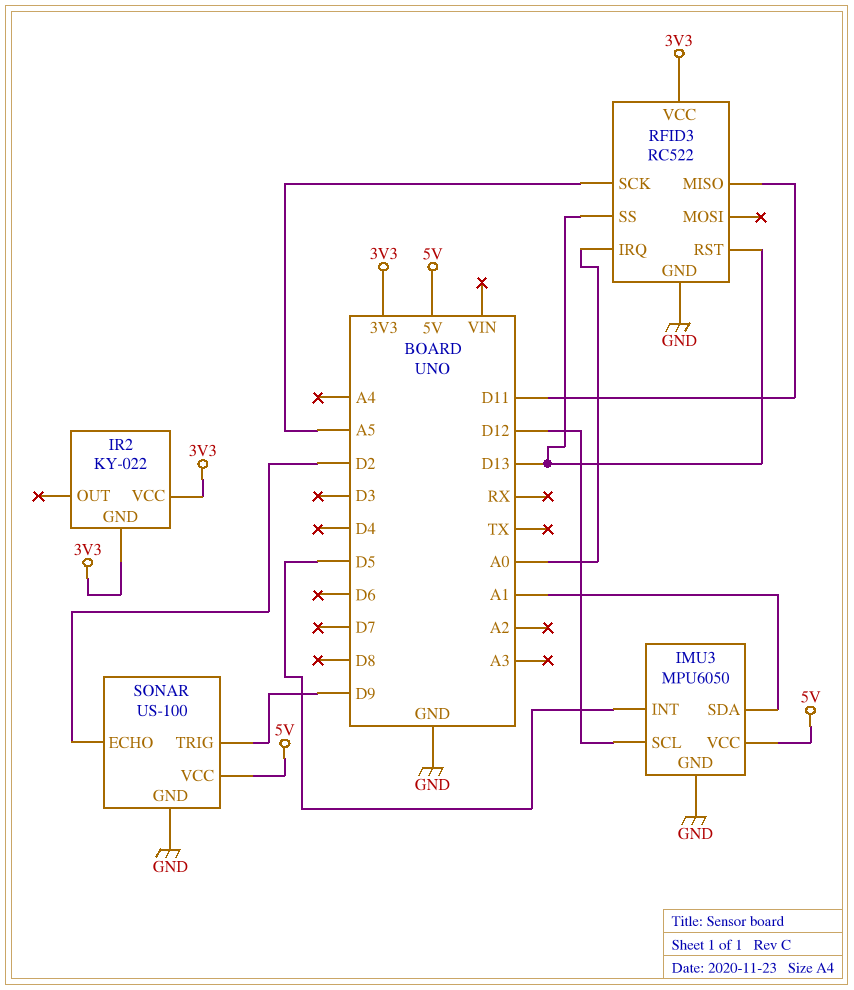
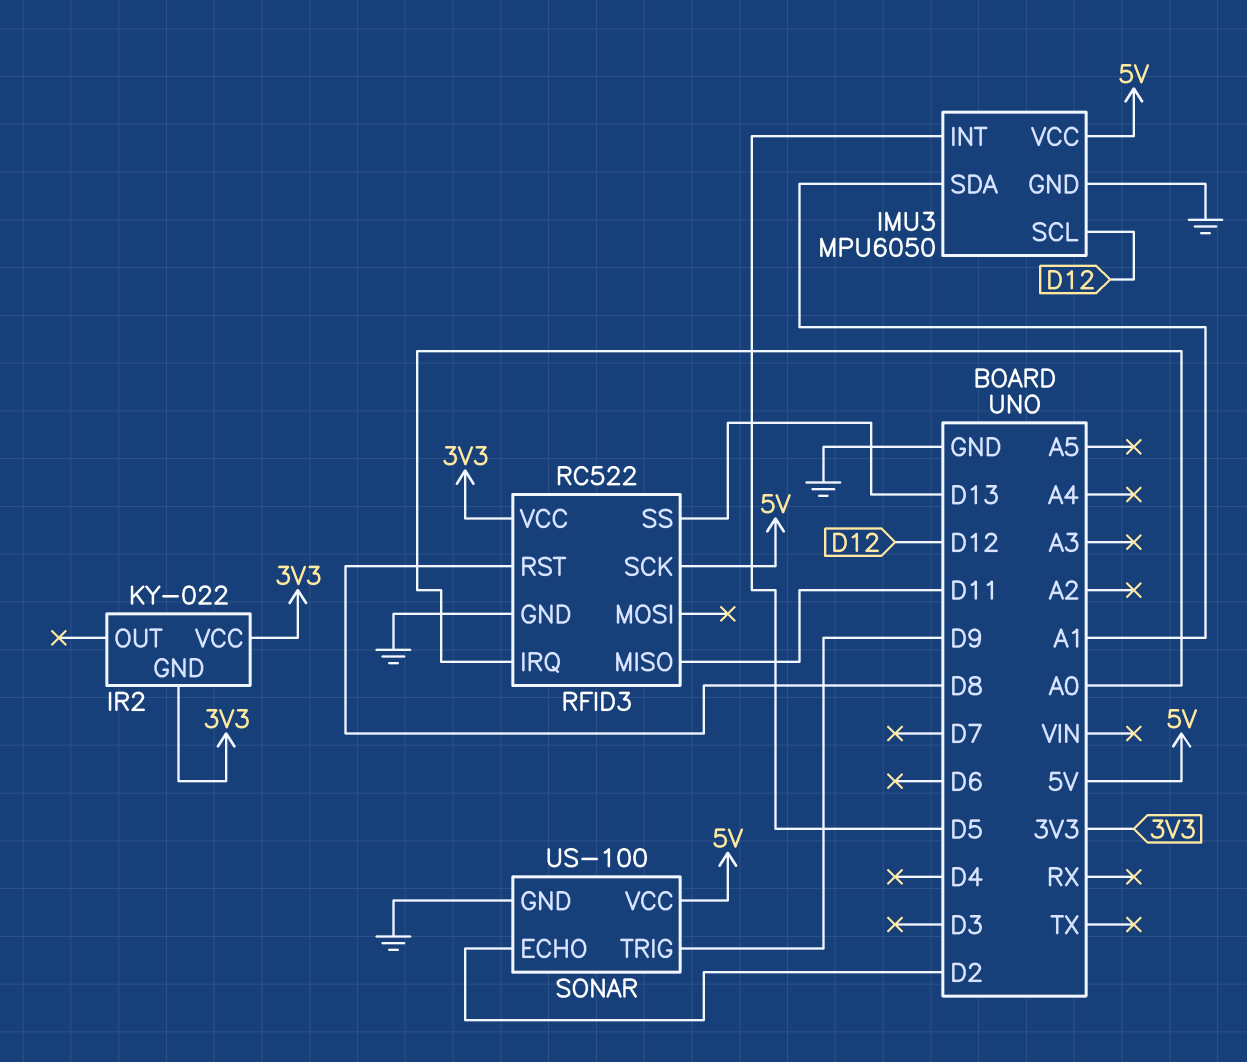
RFID3 pin RST: D13 -> D8
RFID3 pin SCK: A5 -> 5V

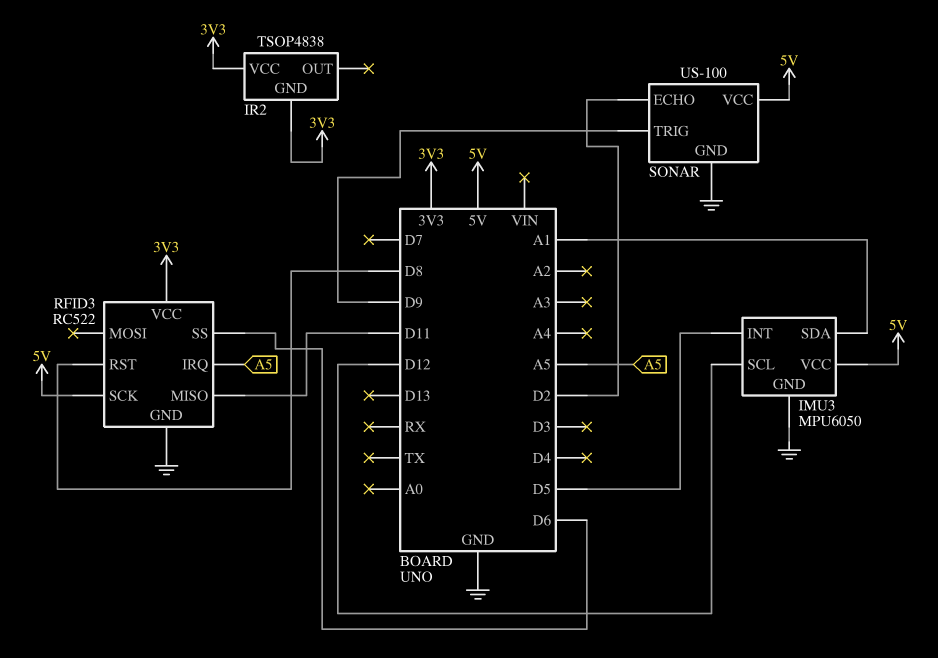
IR2: KY-022 -> TSOP4838
RFID3 pin IRQ: A0 -> A5
RFID3 pin SS: D13 -> D6

